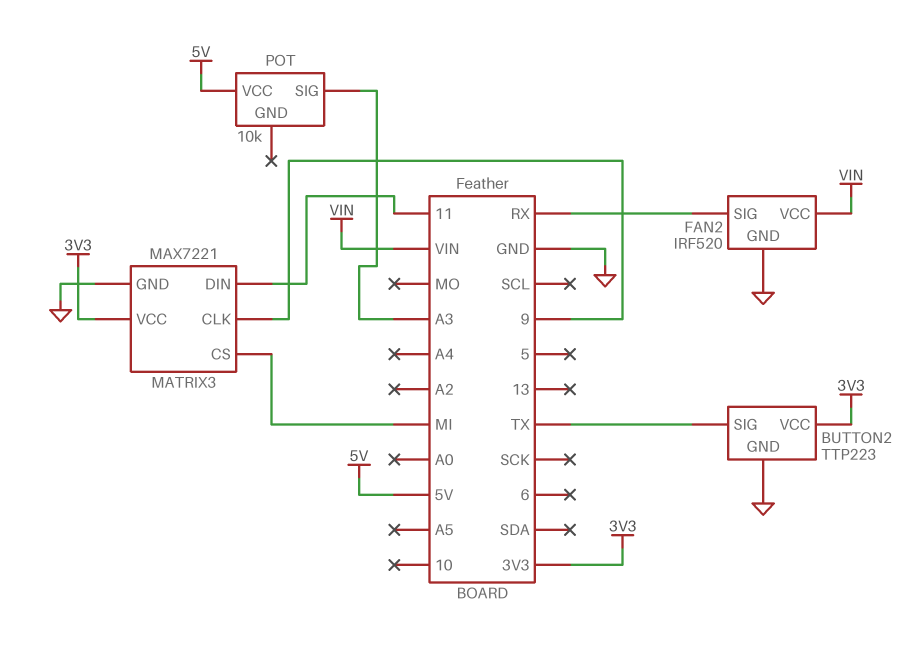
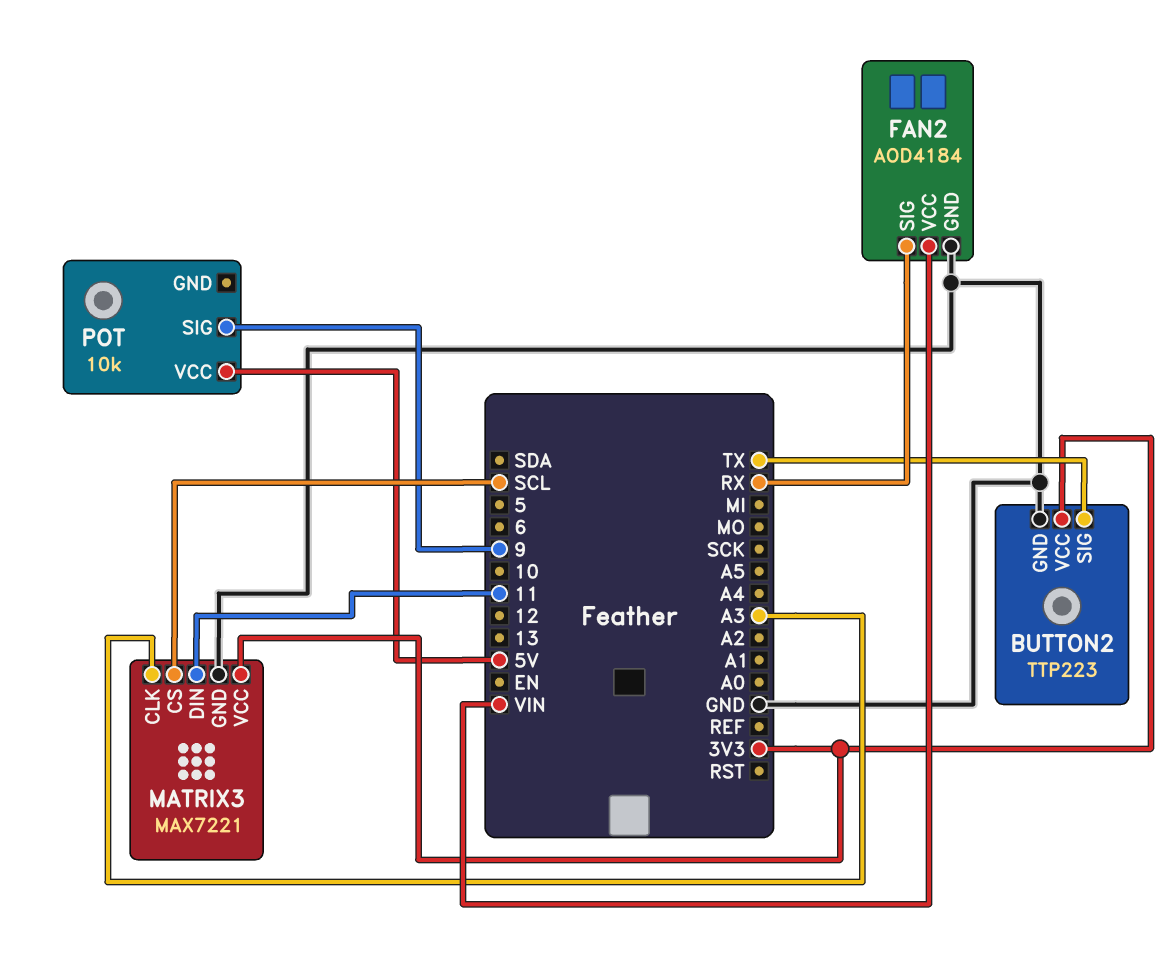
FAN2: IRF520 -> AOD4184
MATRIX3 pin CLK: 9 -> A3
MATRIX3 pin CS: MI -> SCL
POT pin SIG: A3 -> 9

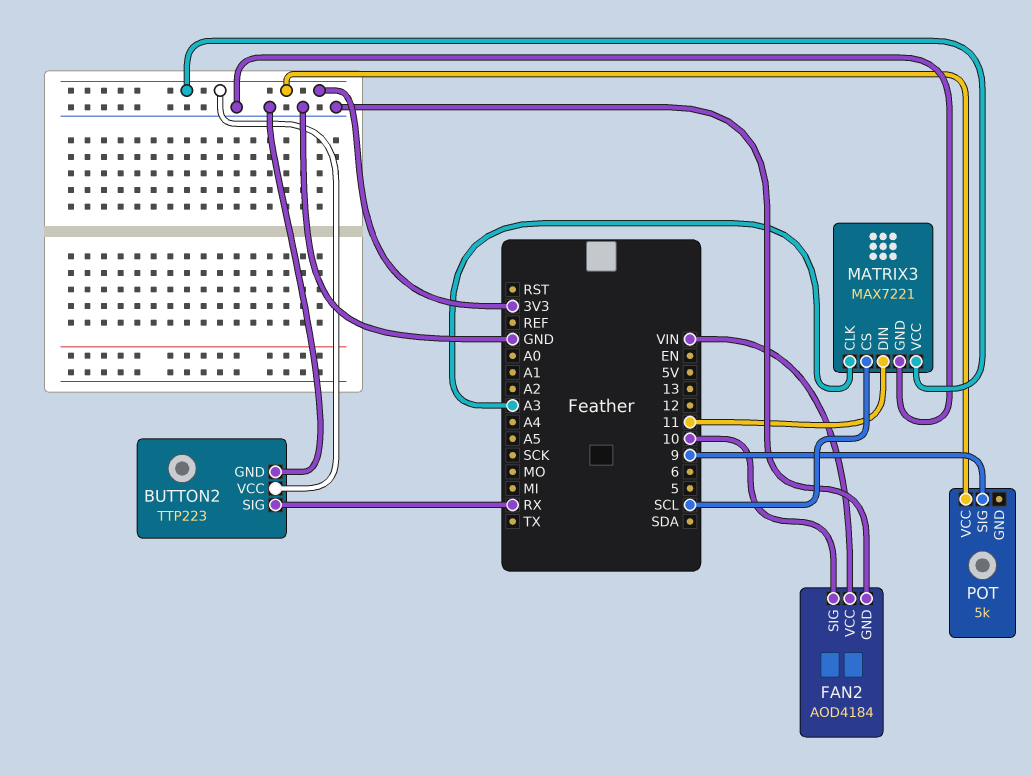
BUTTON2 pin SIG: TX -> RX
FAN2 pin SIG: RX -> 10
POT: 10k -> 5k
POT pin VCC: 5V -> 3V3

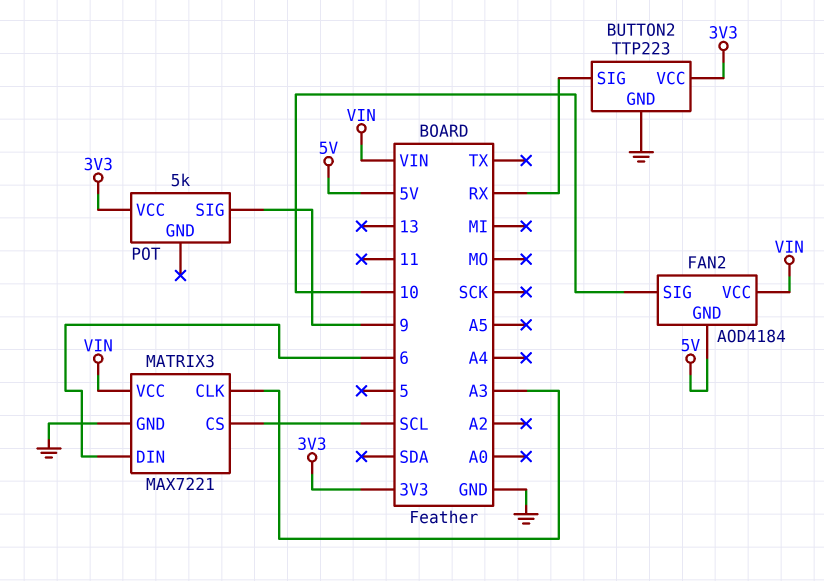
FAN2 pin GND: GND -> 5V
MATRIX3 pin DIN: 11 -> 6
MATRIX3 pin VCC: 3V3 -> VIN

